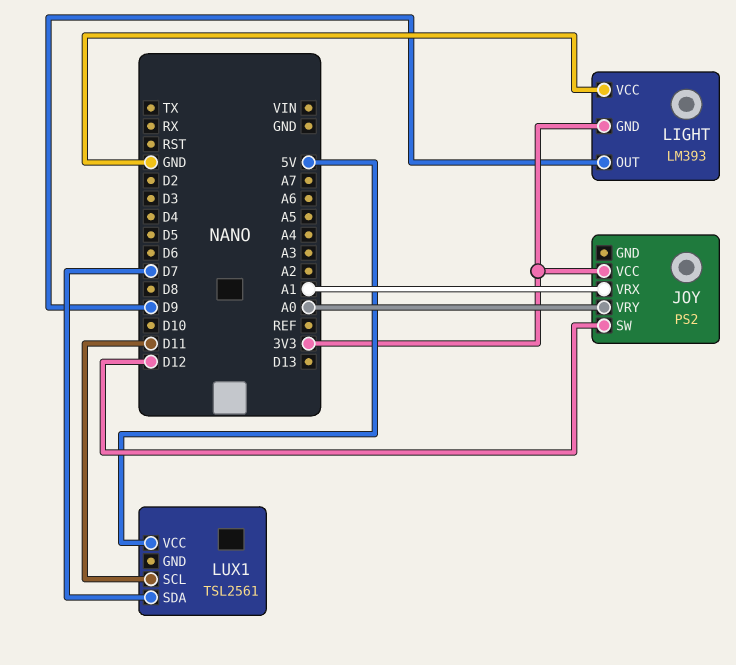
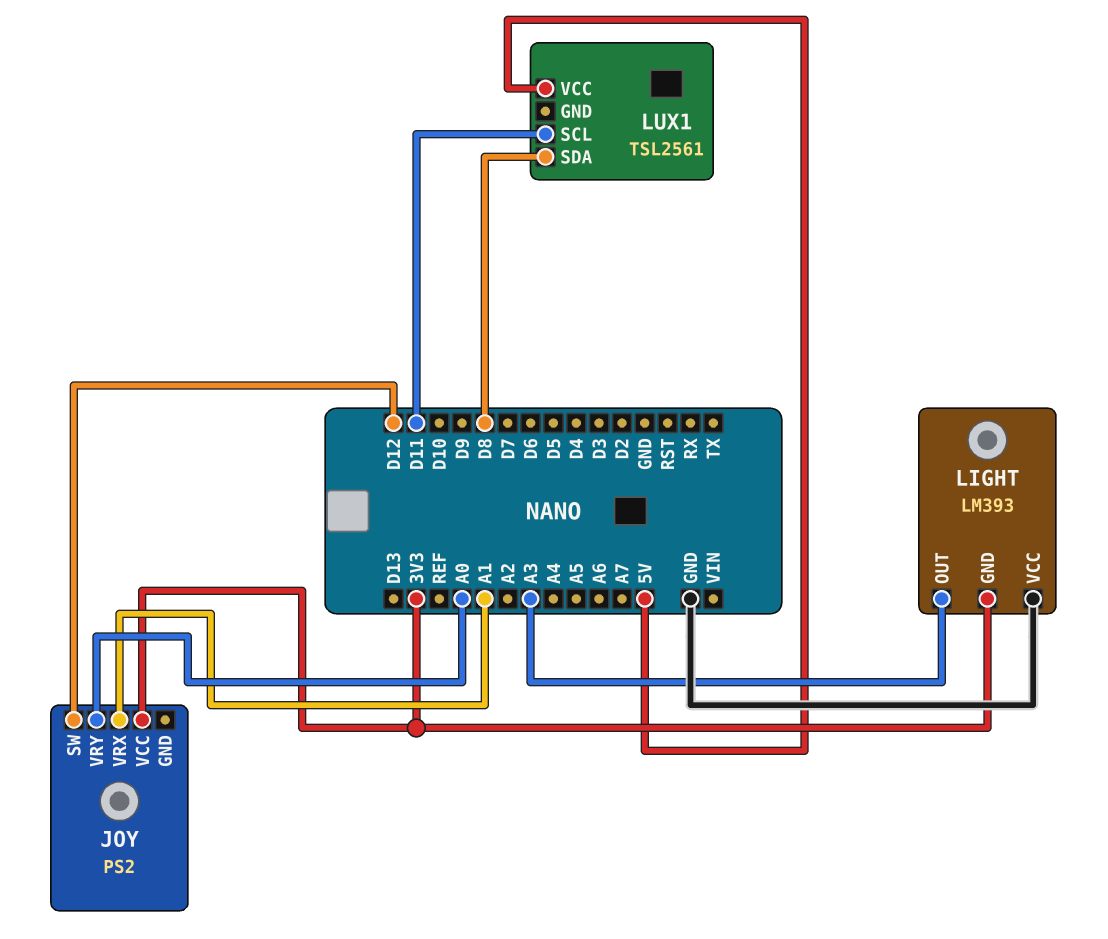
LIGHT pin OUT: D9 -> A3
LUX1 pin SDA: D7 -> D8

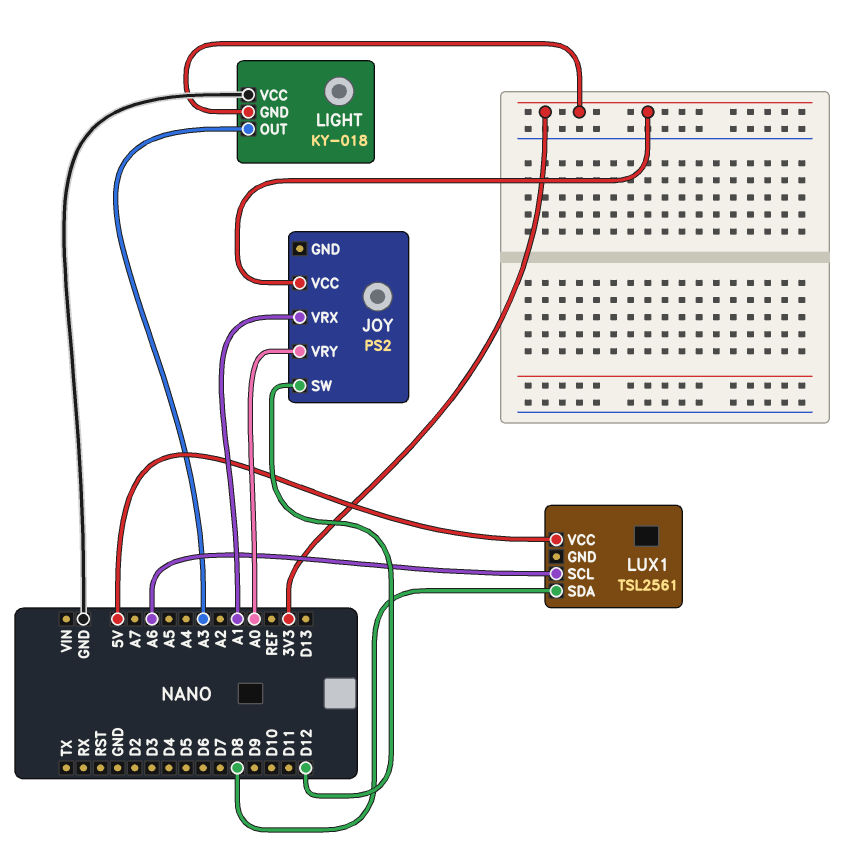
LIGHT: LM393 -> KY-018
LUX1 pin SCL: D11 -> A6

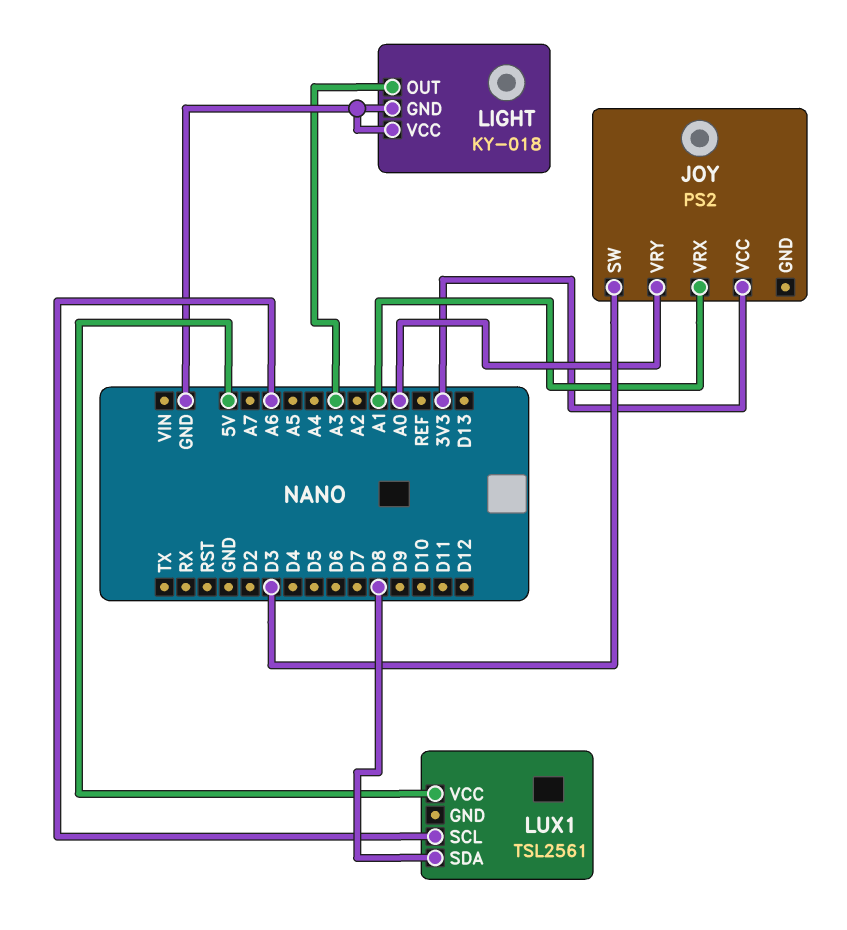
JOY pin SW: D12 -> D3
LIGHT pin GND: 3V3 -> GND

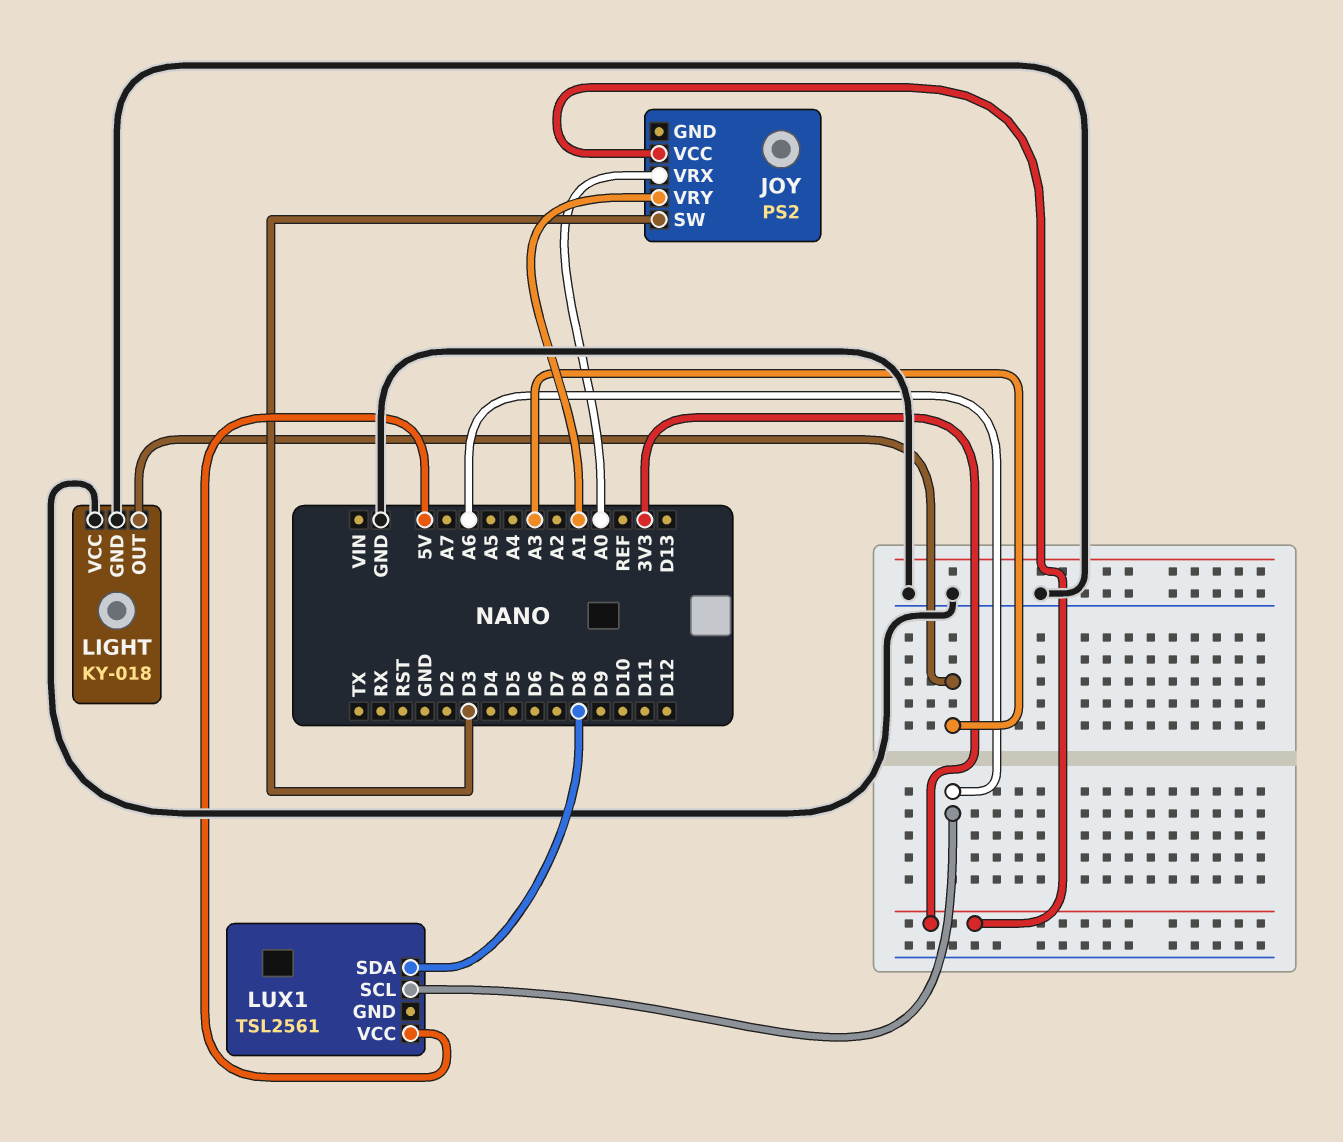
JOY pin VRX: A1 -> A0
JOY pin VRY: A0 -> A1

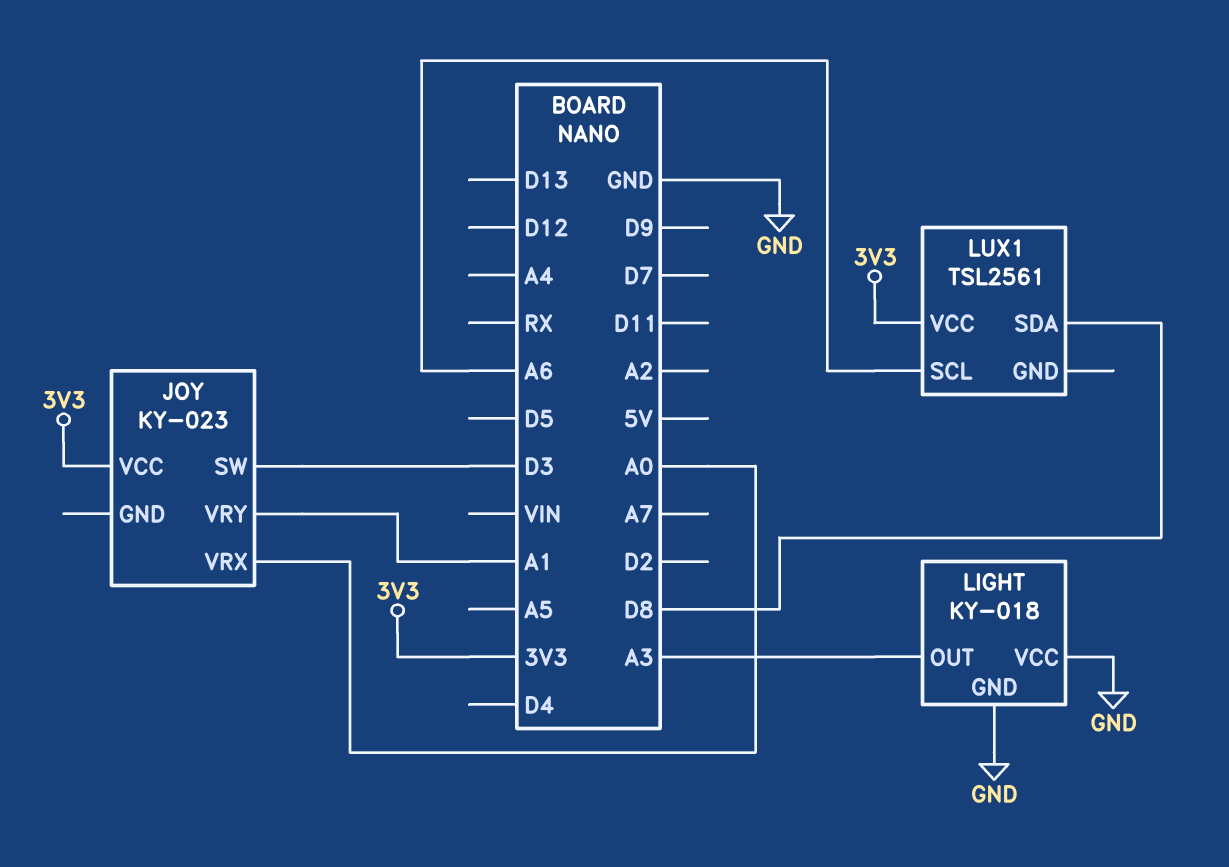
JOY: PS2 -> KY-023
LUX1 pin VCC: 5V -> 3V3

